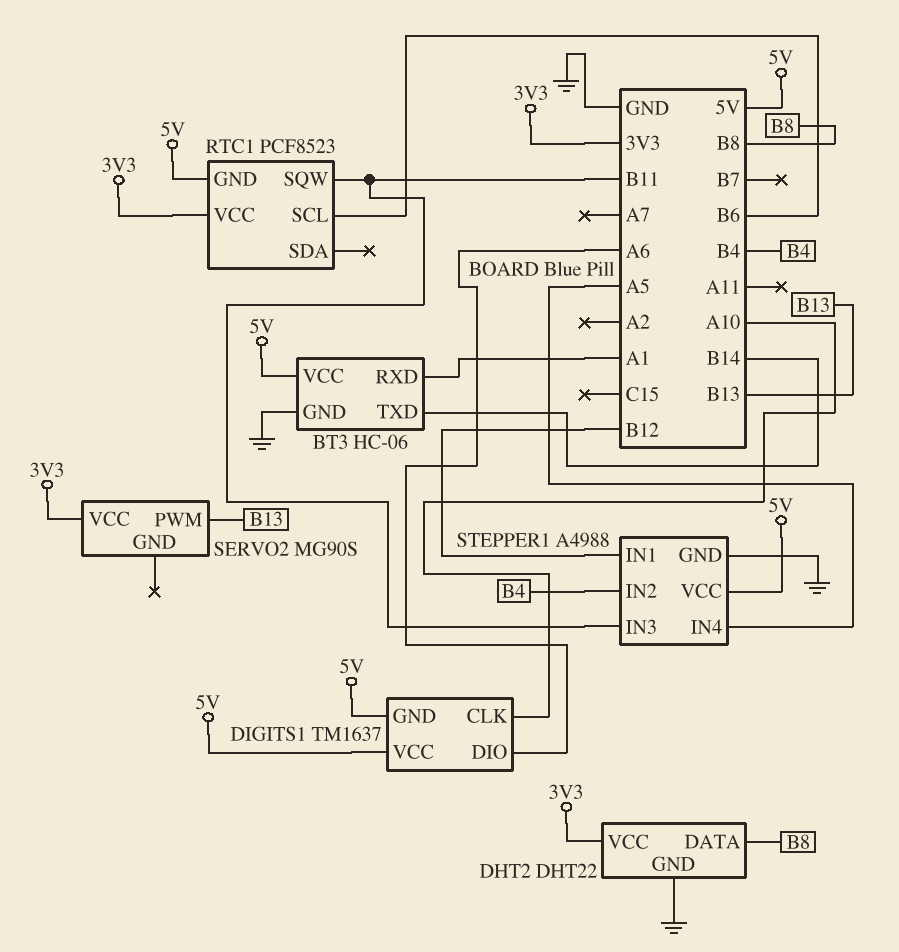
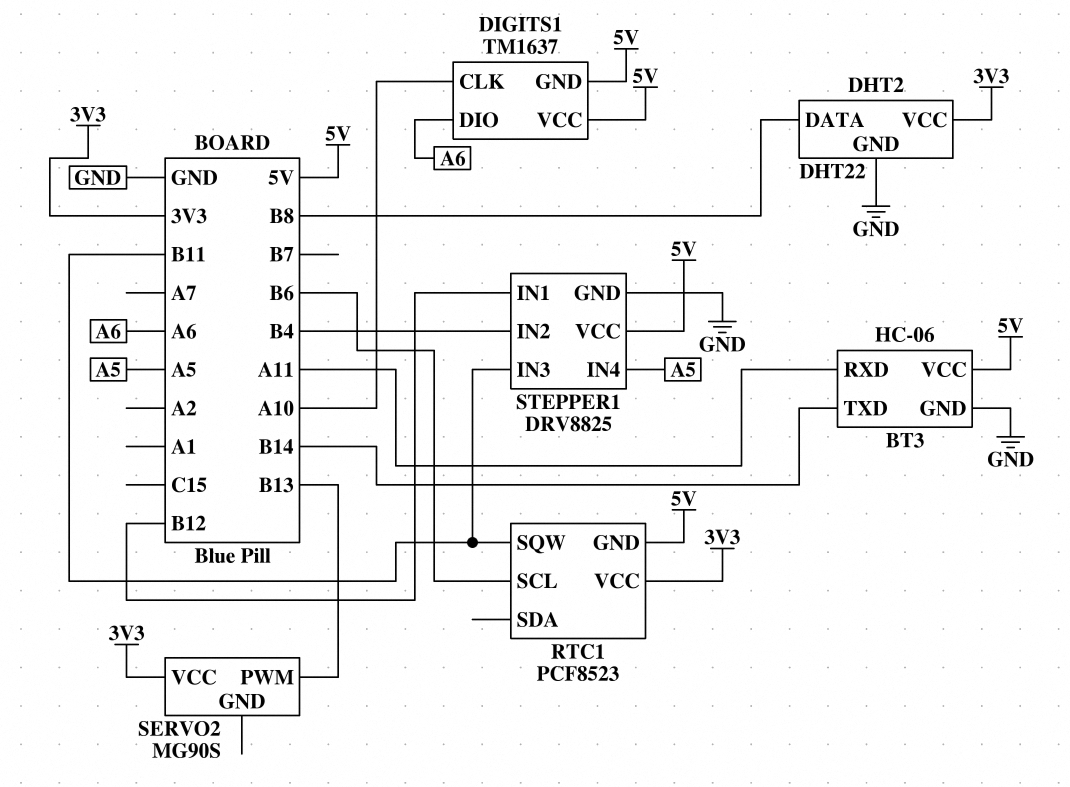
BT3 pin RXD: A1 -> A11
STEPPER1: A4988 -> DRV8825

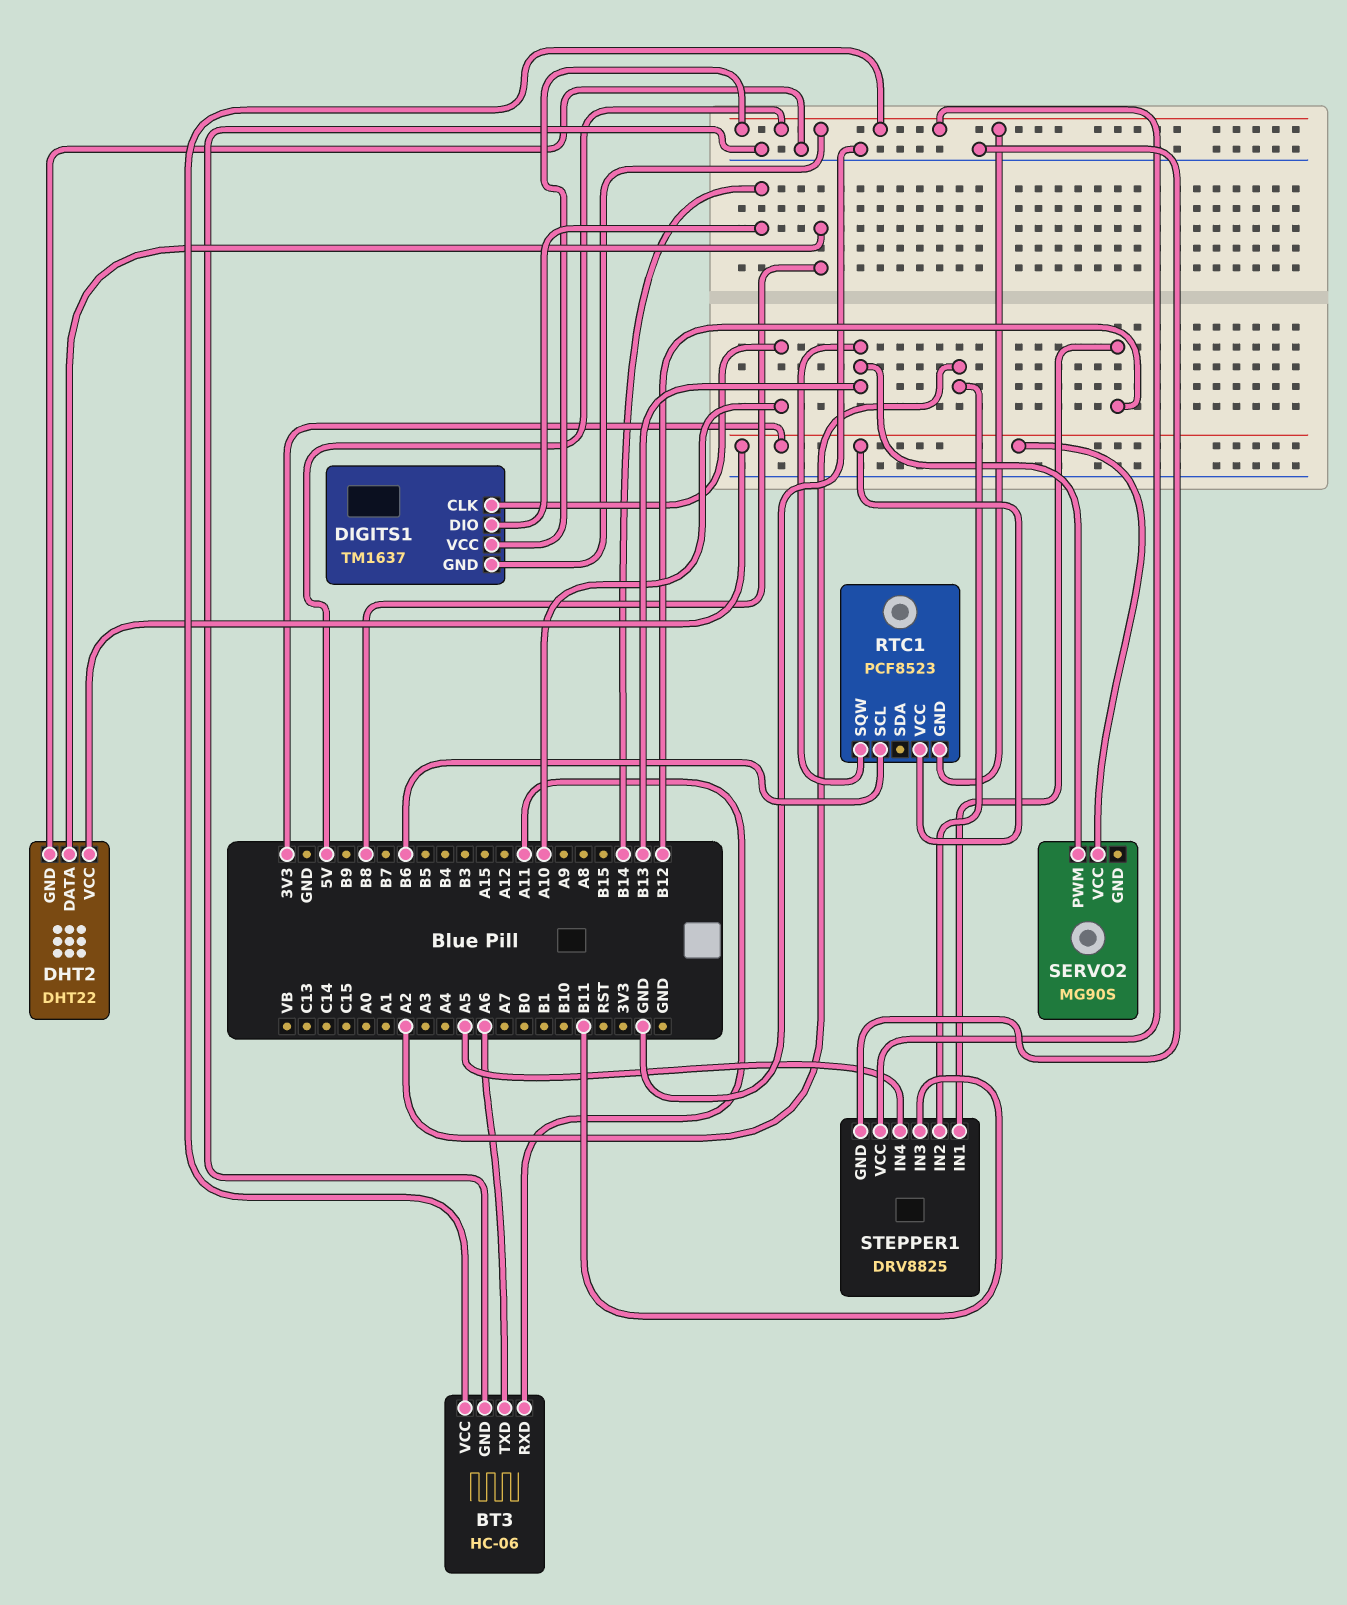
BT3 pin TXD: B14 -> A6
DIGITS1 pin DIO: A6 -> B14
RTC1 pin SQW: B11 -> B13
STEPPER1 pin IN2: B4 -> A2

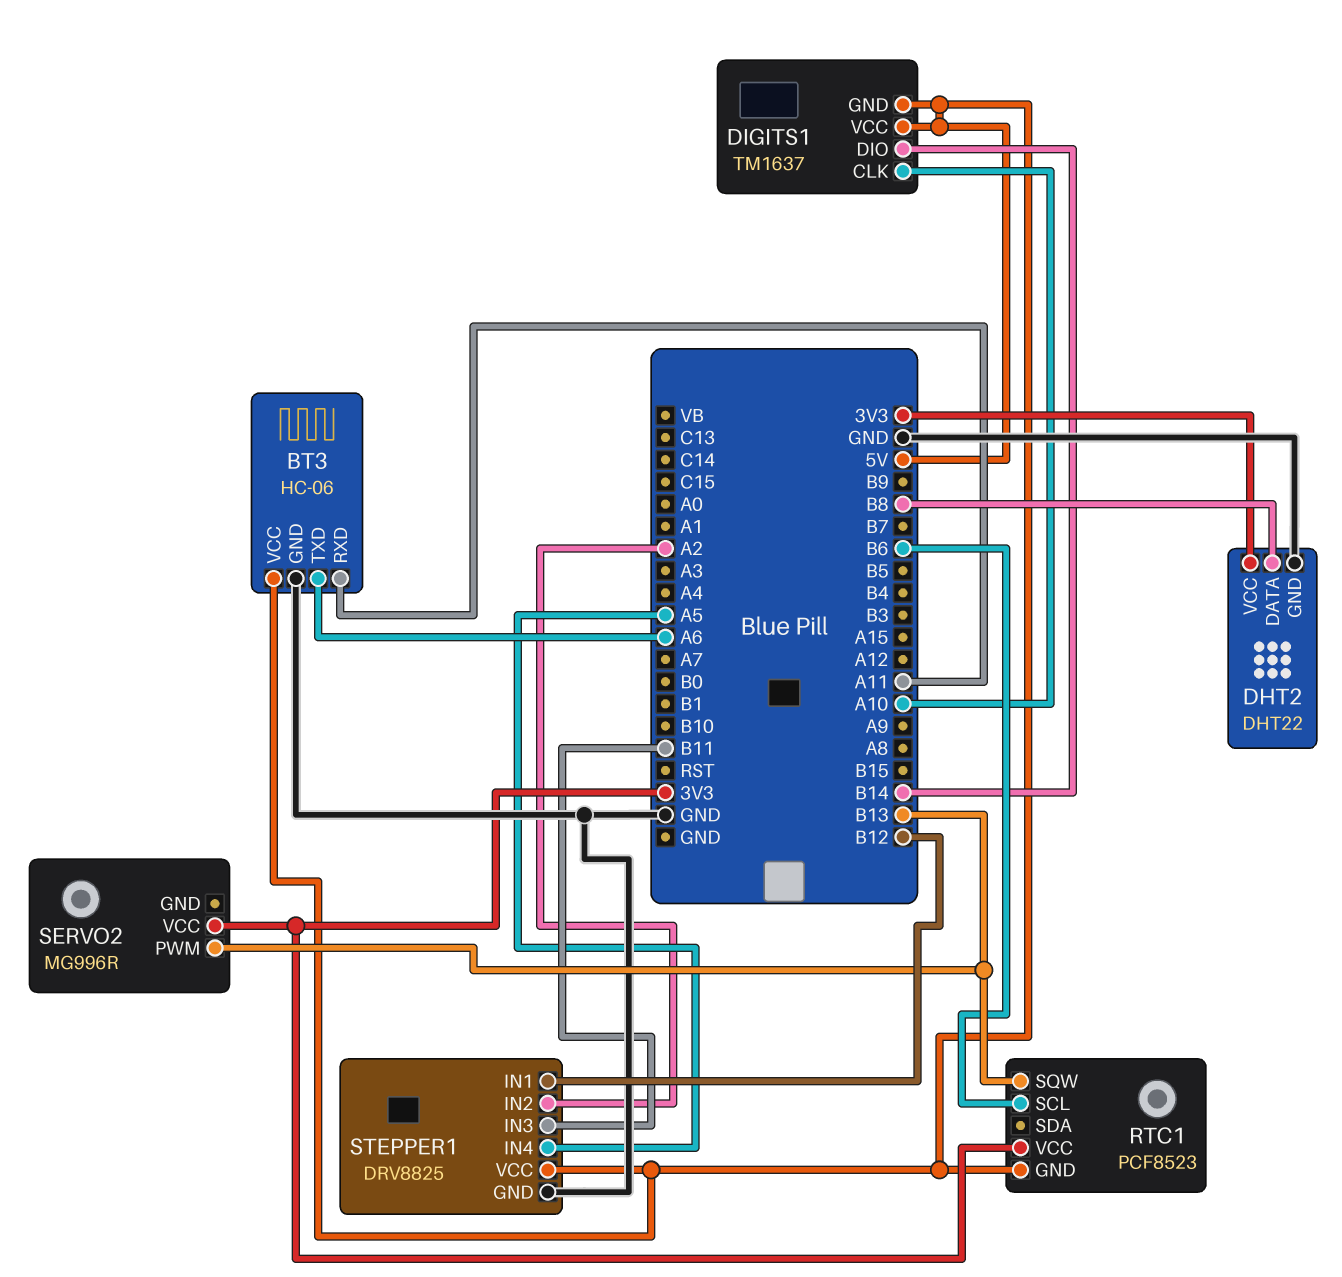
SERVO2: MG90S -> MG996R

